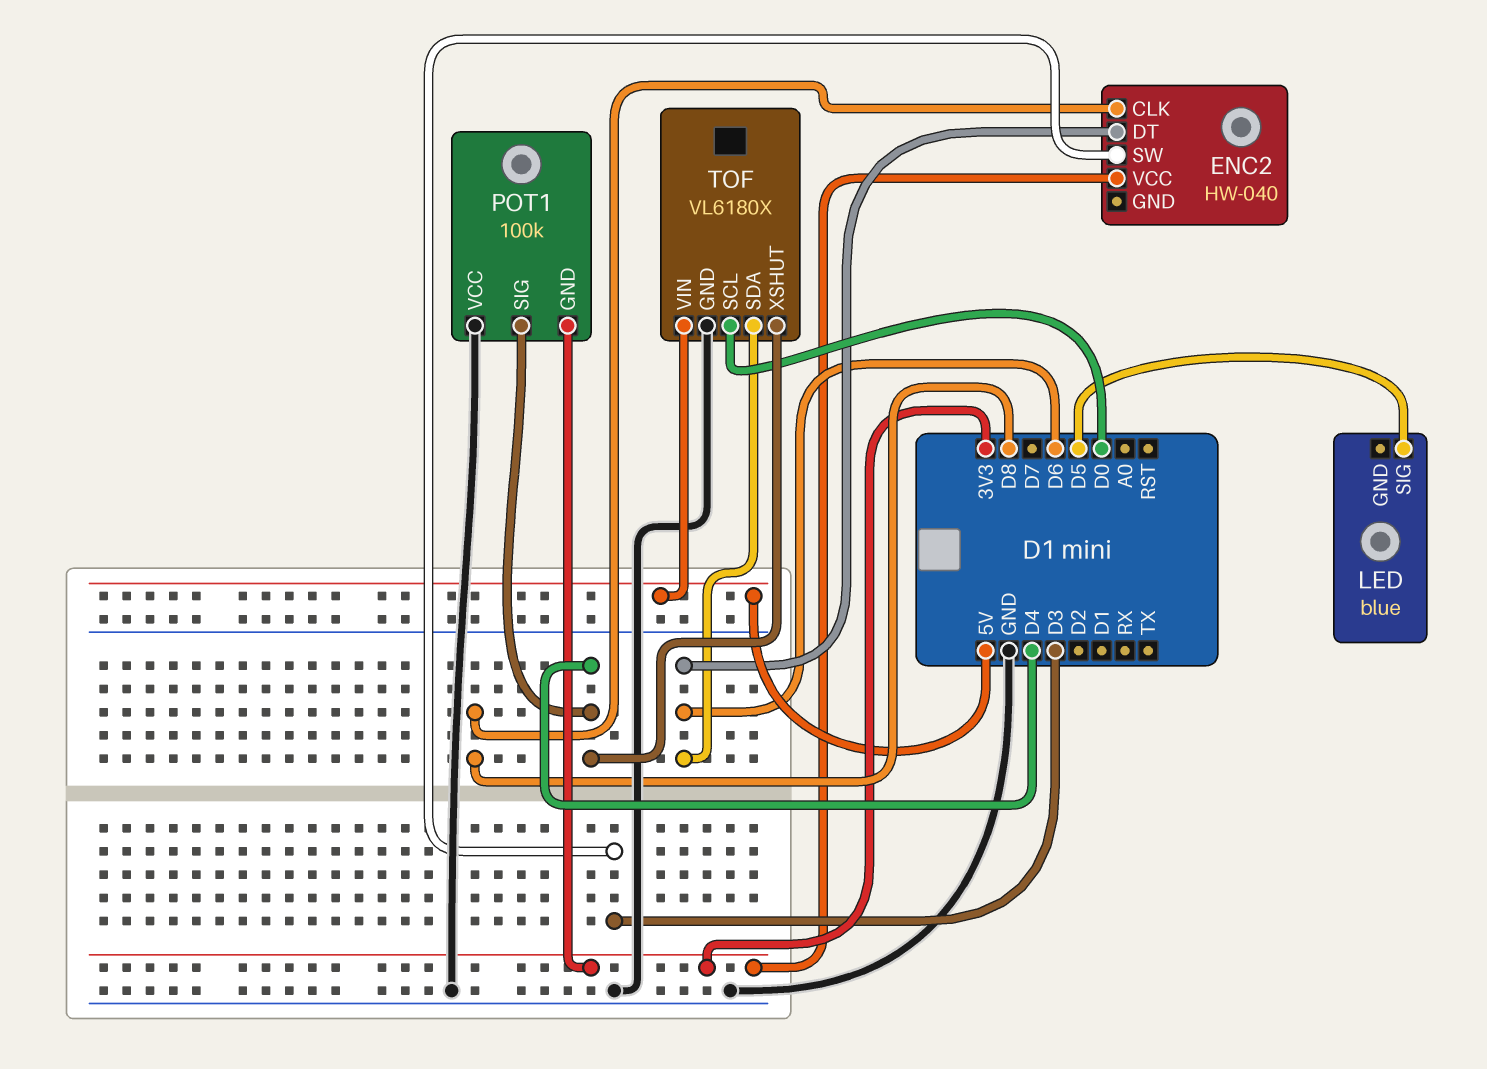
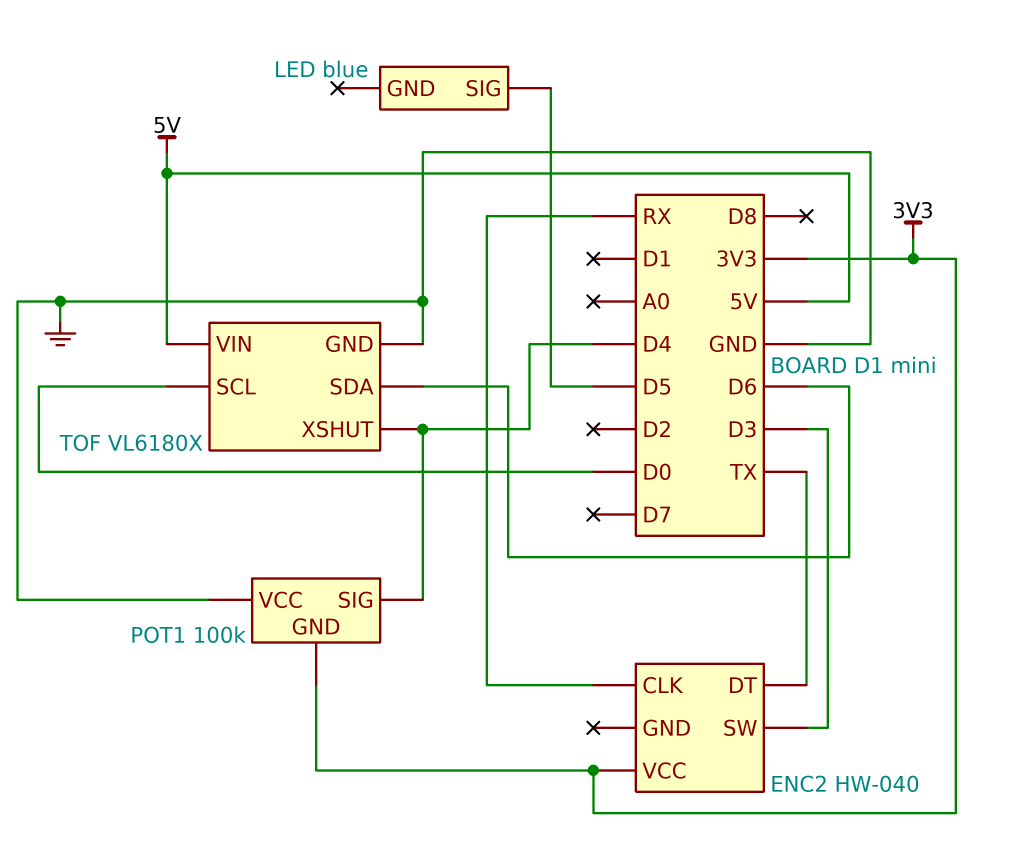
ENC2 pin CLK: D8 -> RX
ENC2 pin DT: D6 -> TX

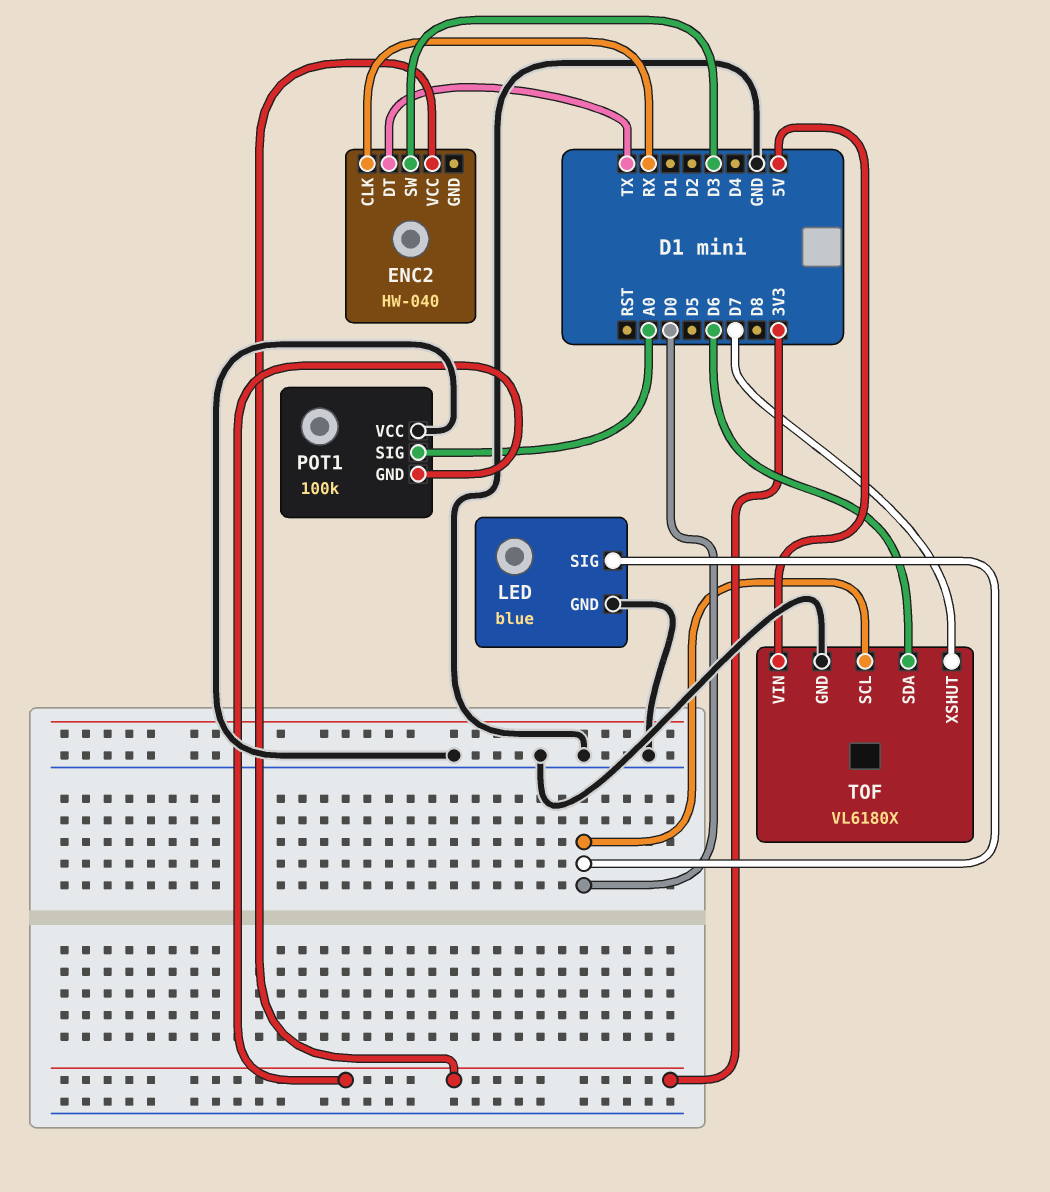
LED pin GND: none -> GND
LED pin SIG: D5 -> D0
POT1 pin SIG: D4 -> A0
TOF pin XSHUT: D4 -> D7

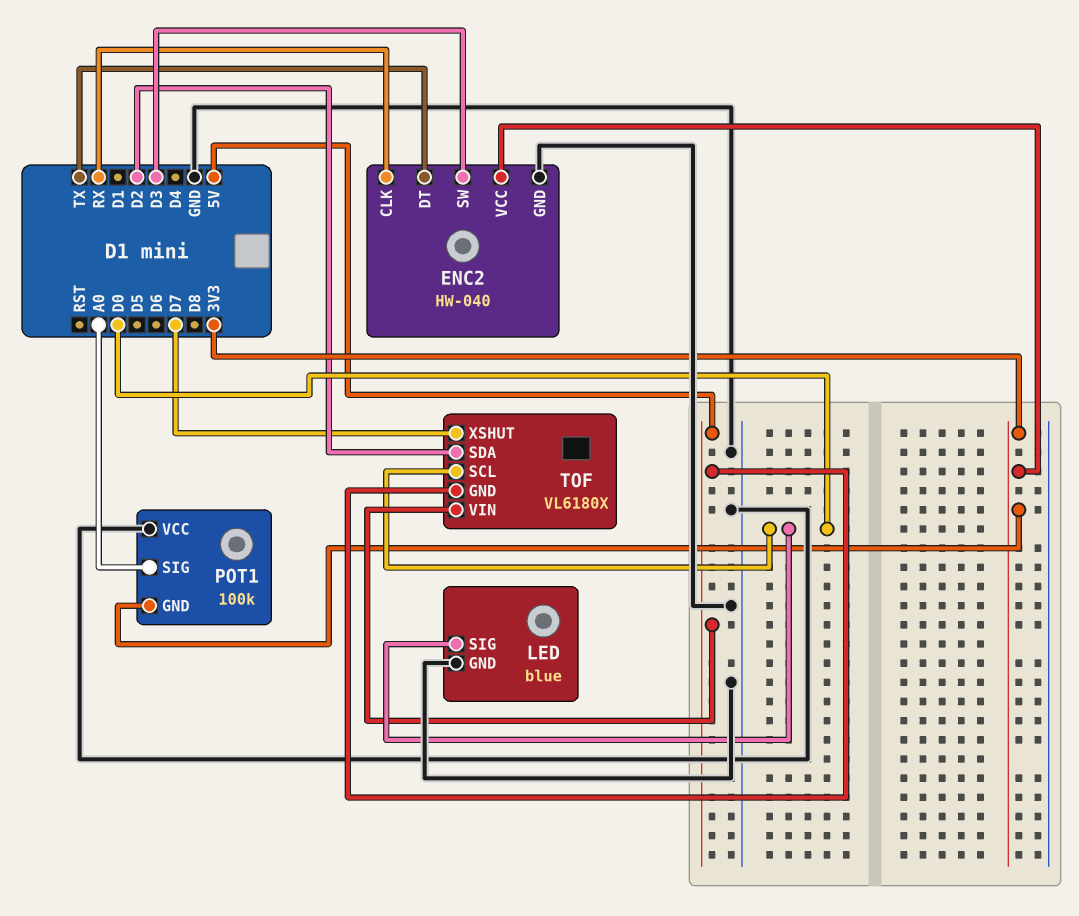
ENC2 pin GND: none -> GND
TOF pin GND: GND -> 5V
TOF pin SDA: D6 -> D2

